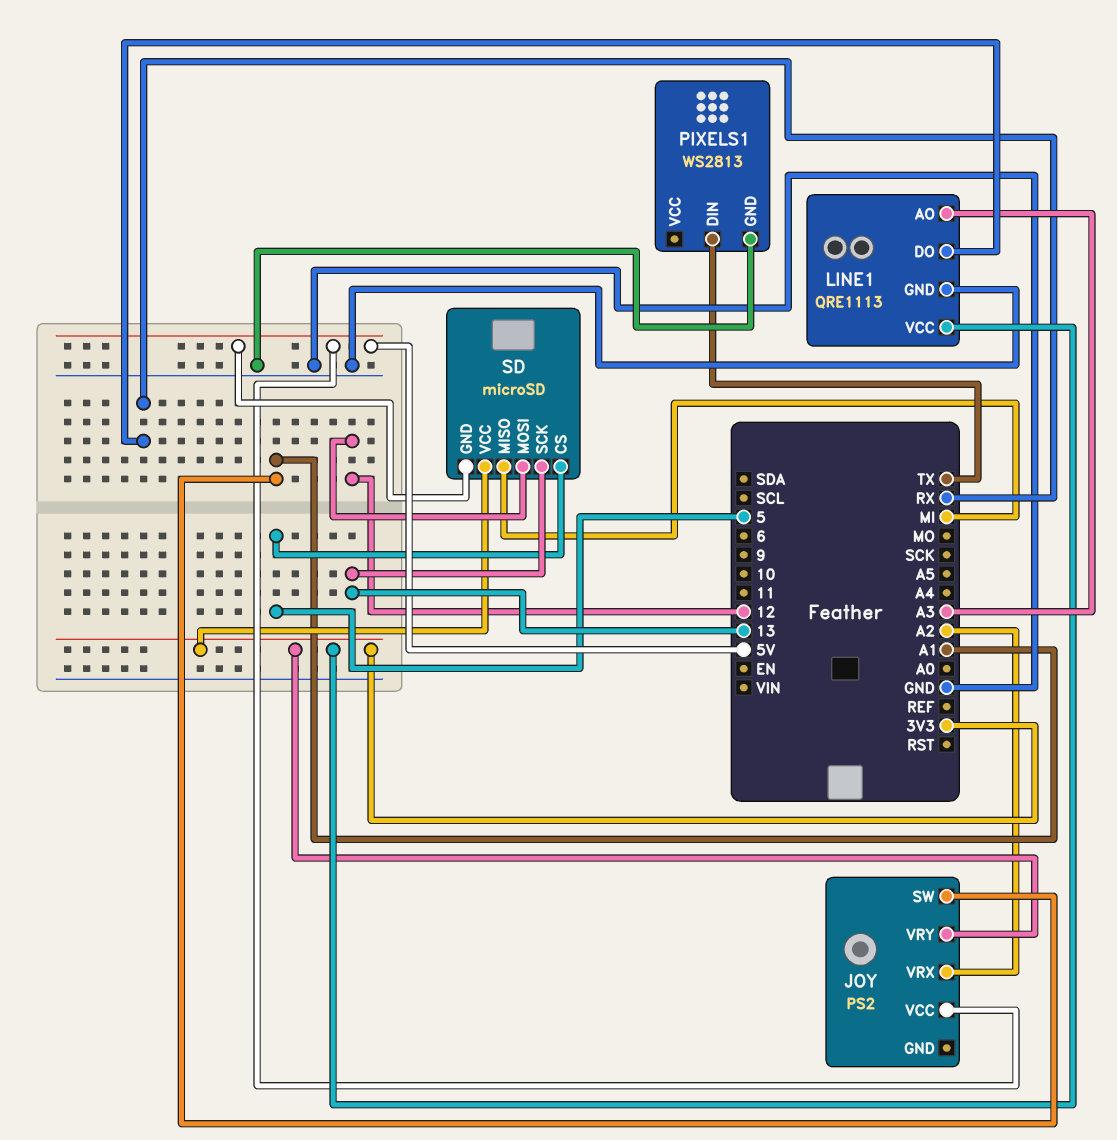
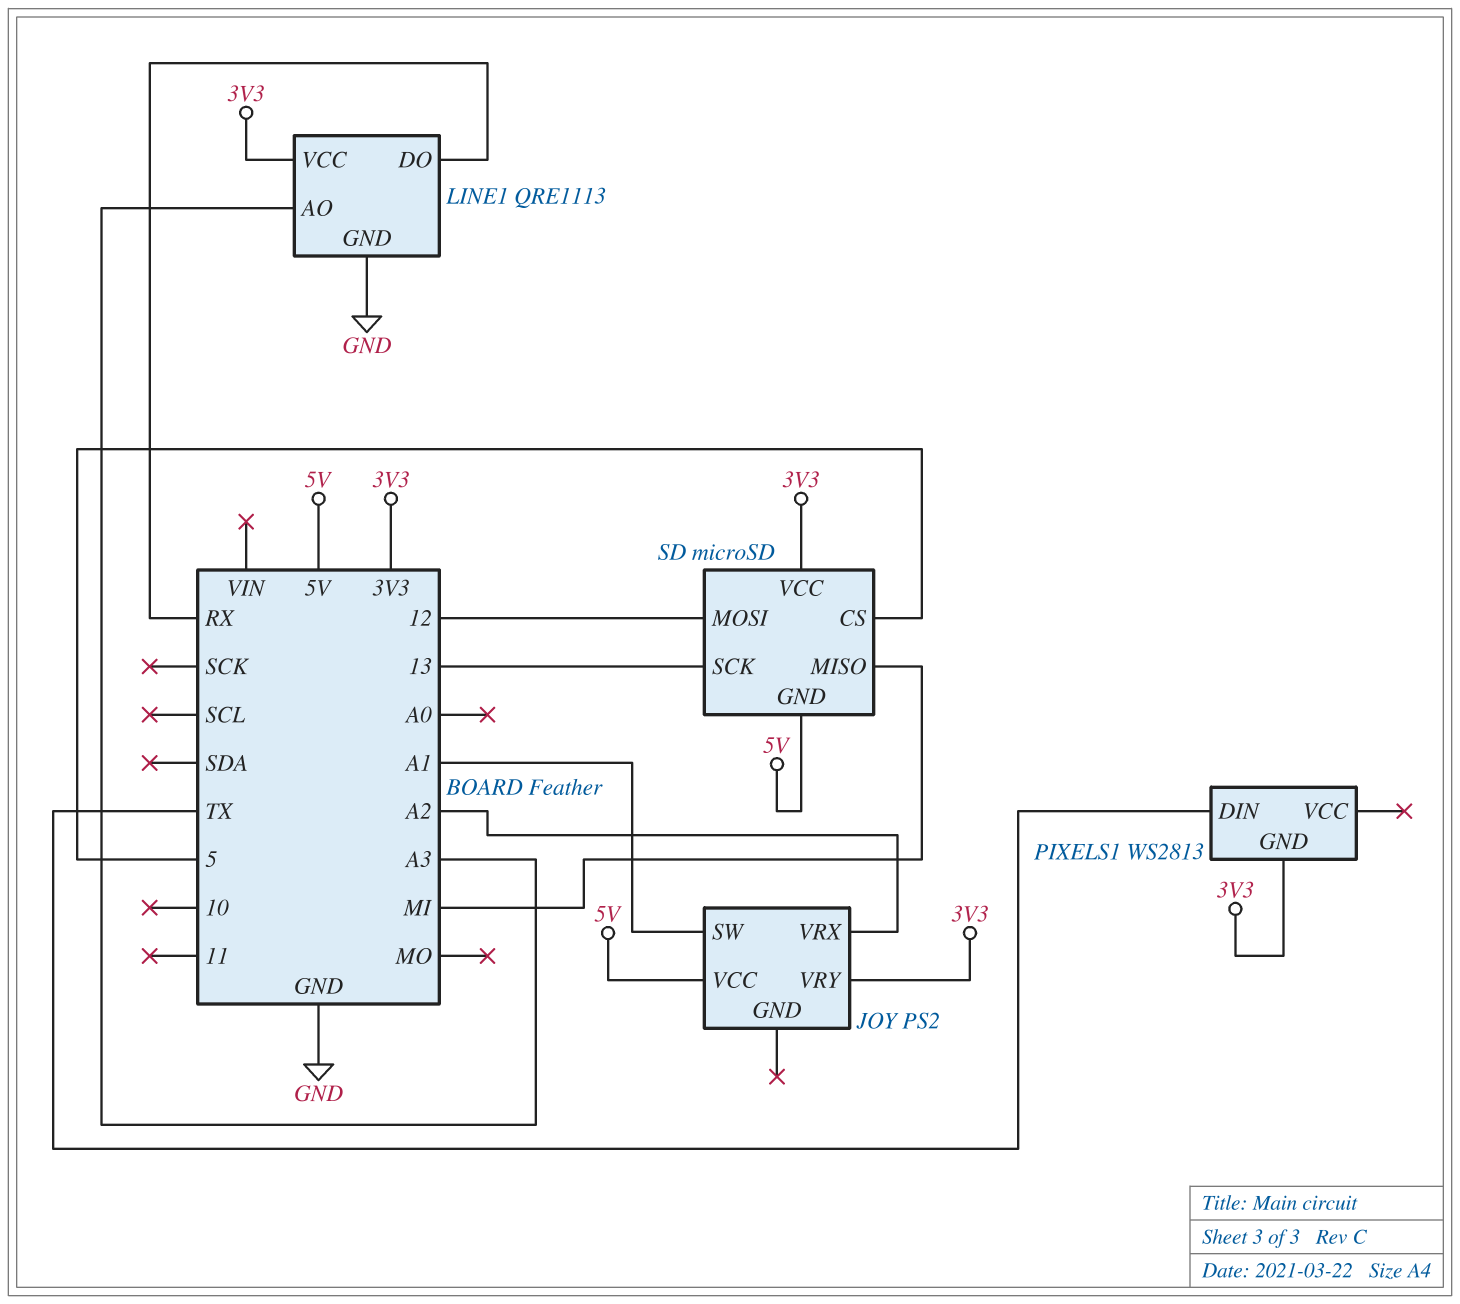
PIXELS1 pin GND: GND -> 3V3

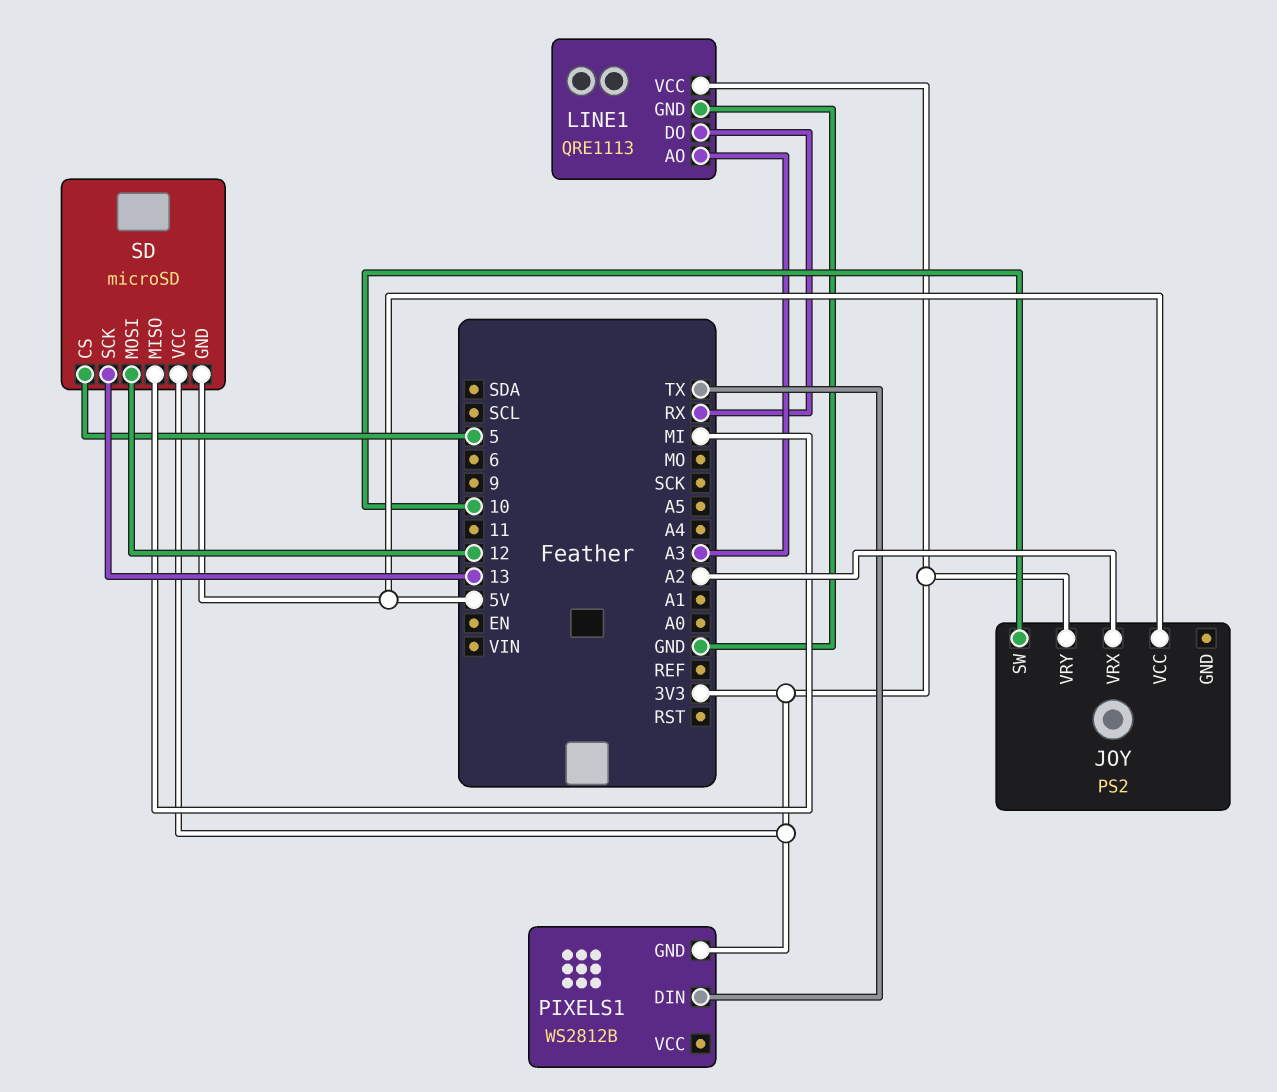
JOY pin SW: A1 -> 10
PIXELS1: WS2813 -> WS2812B

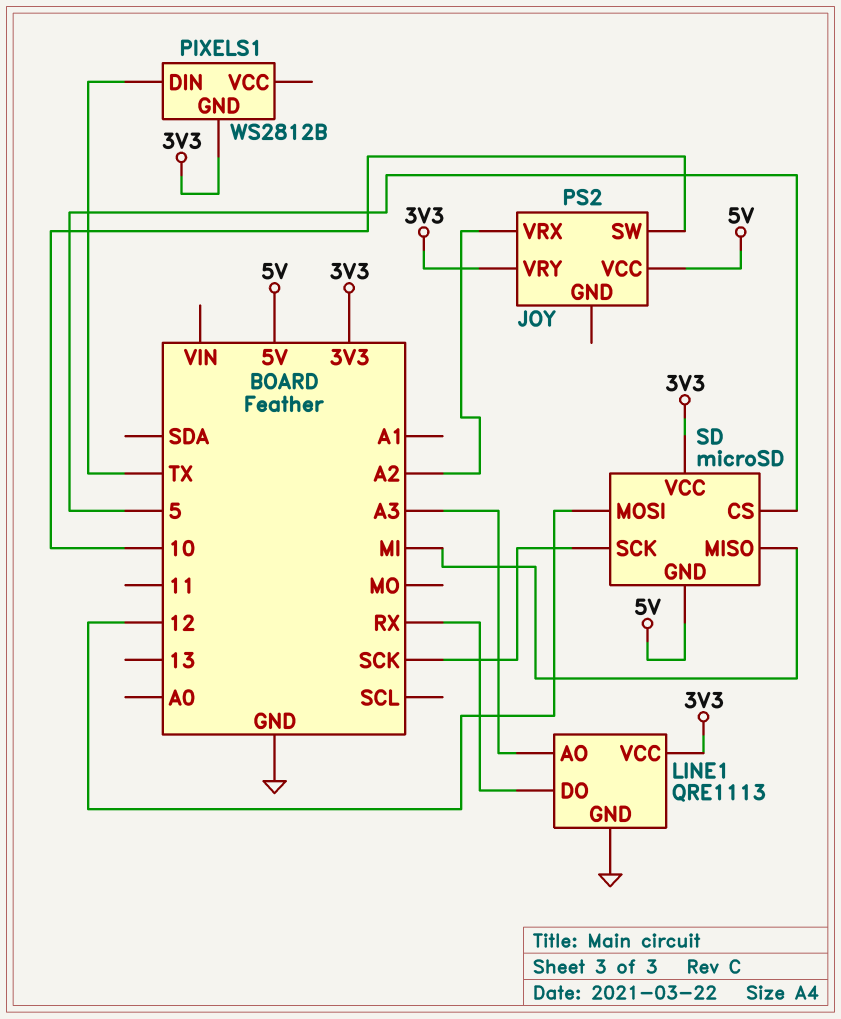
SD pin SCK: 13 -> SCK

